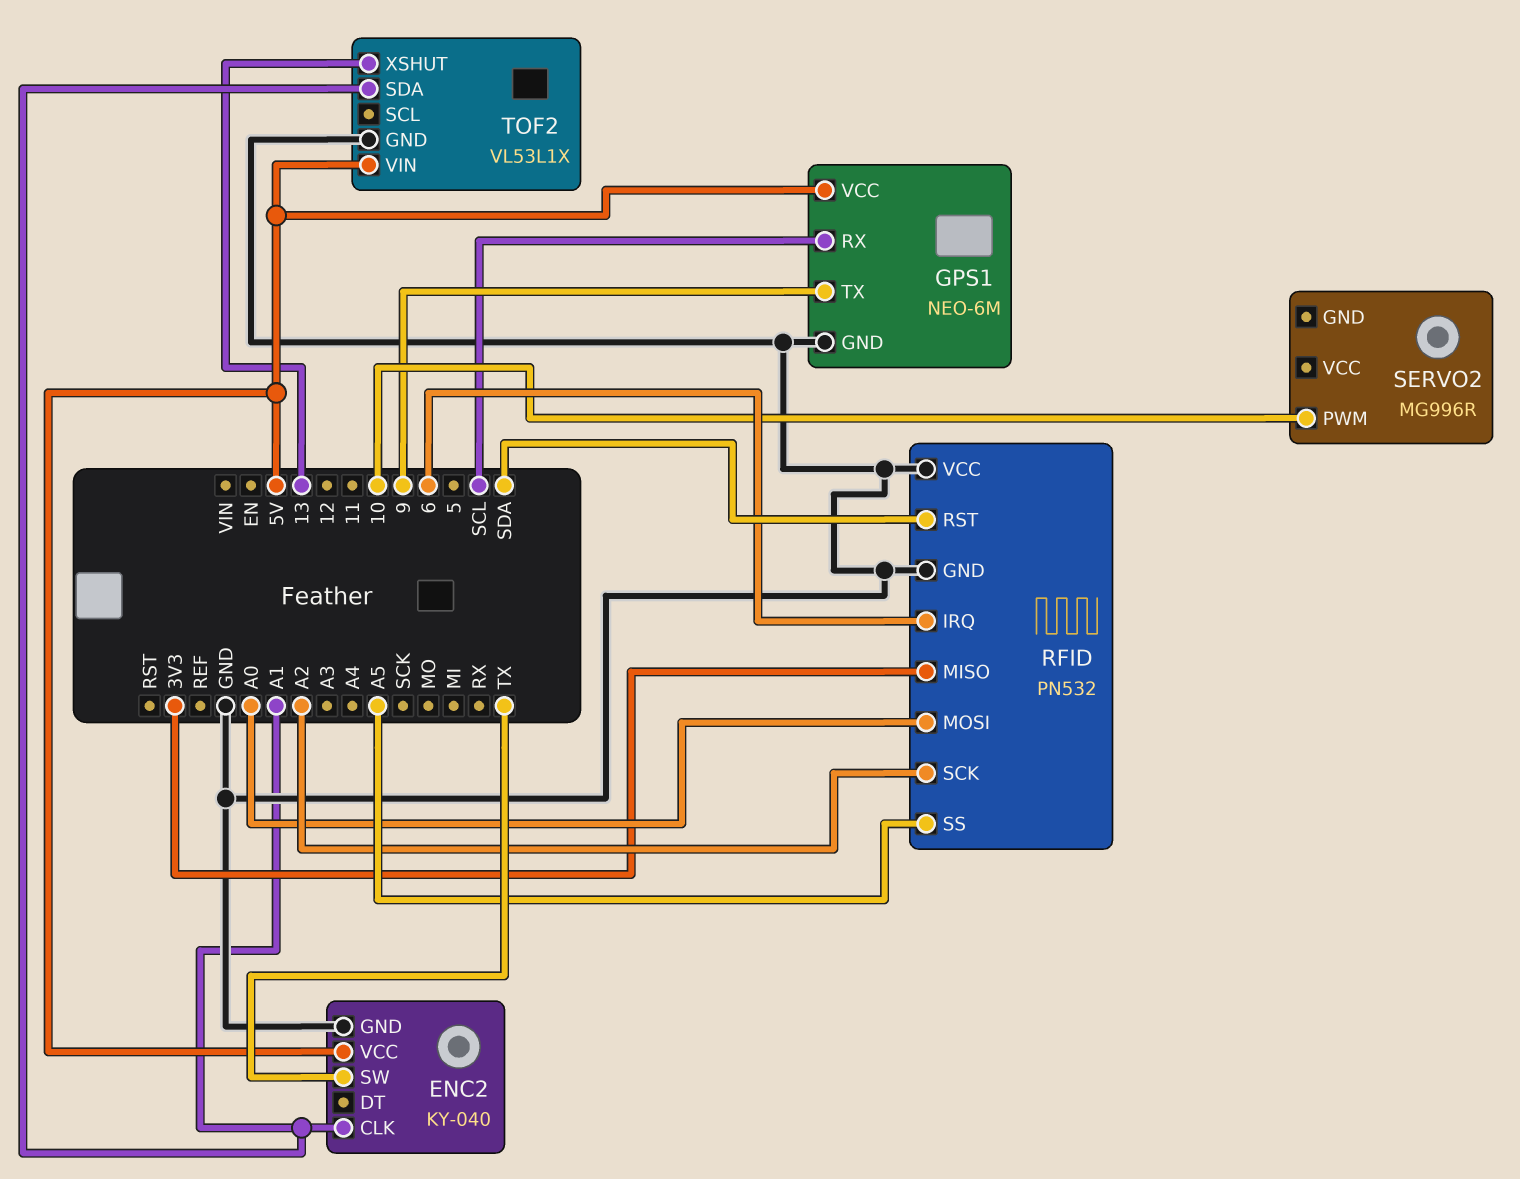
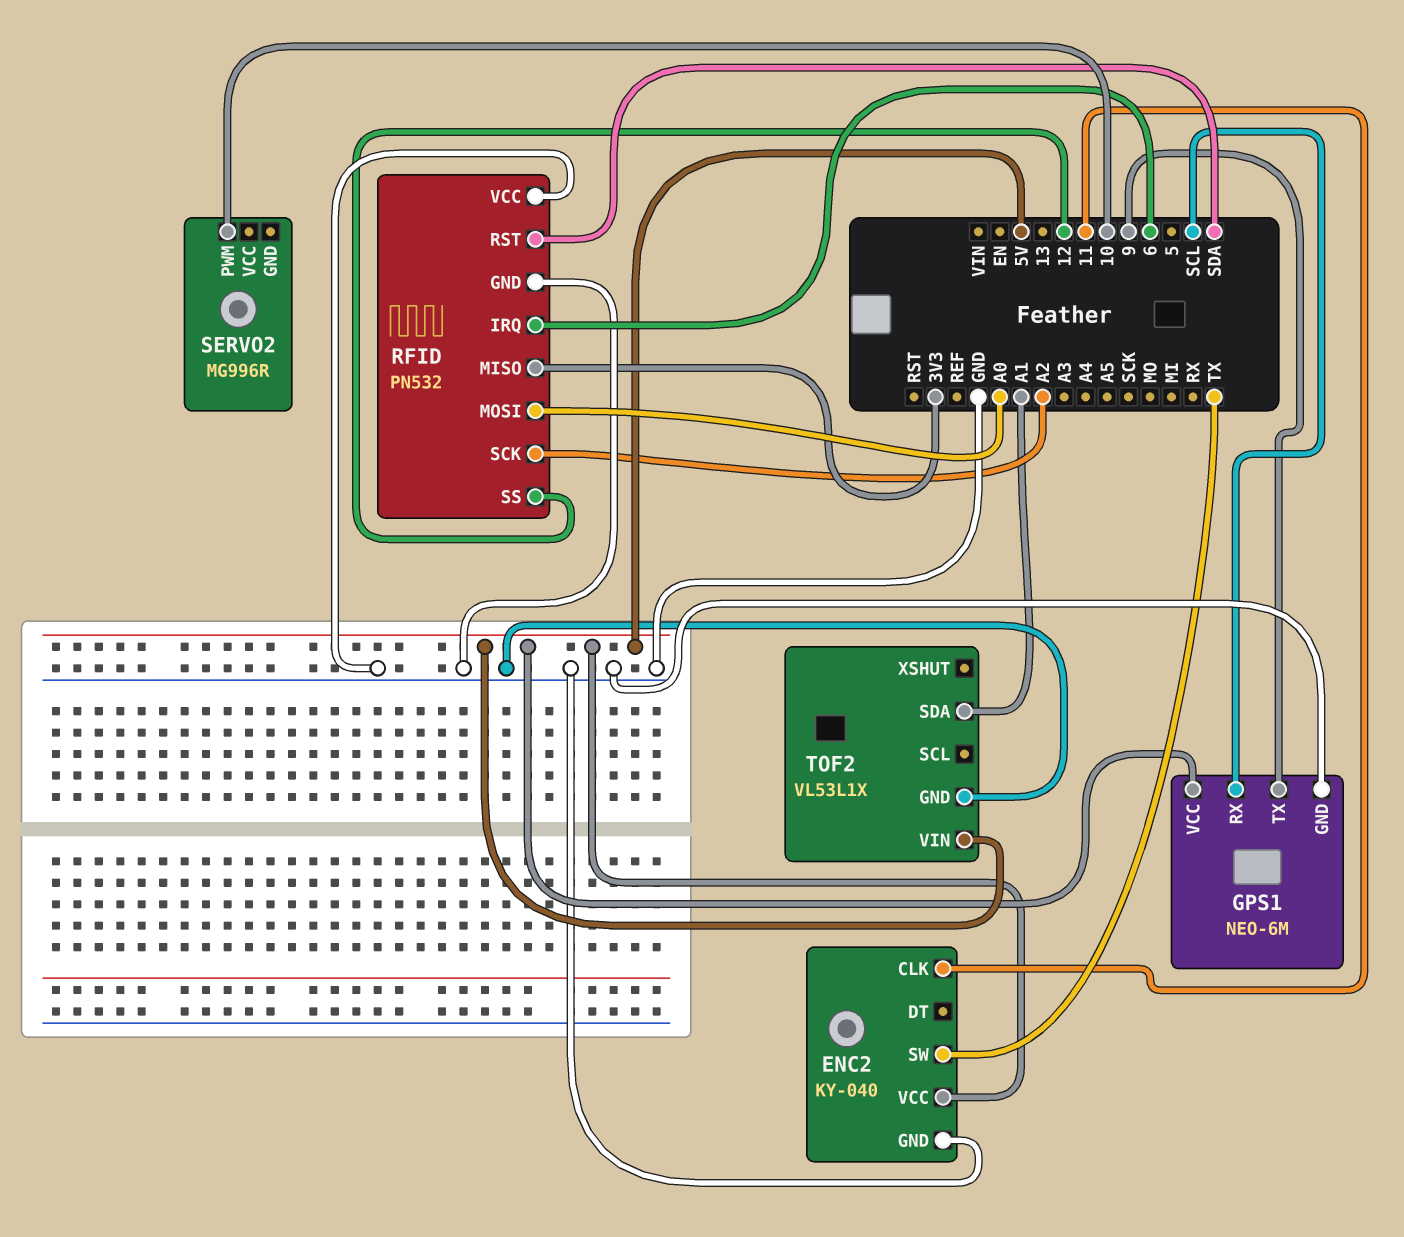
ENC2 pin CLK: A1 -> 11
RFID pin SS: A5 -> 12
TOF2 pin XSHUT: 13 -> none

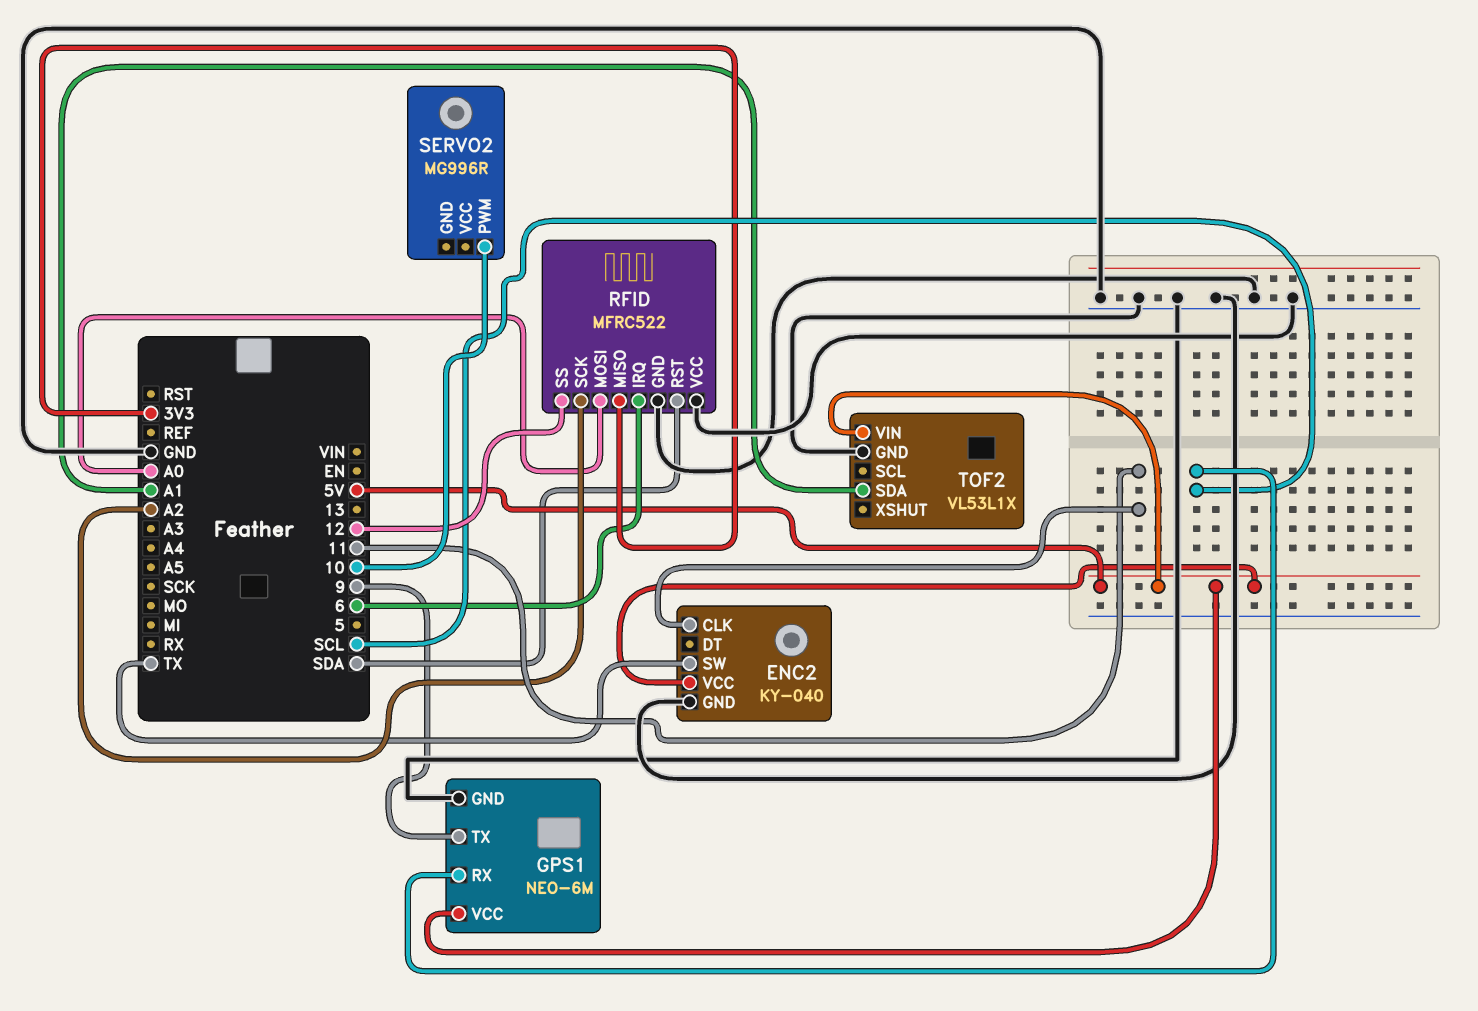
RFID: PN532 -> MFRC522

